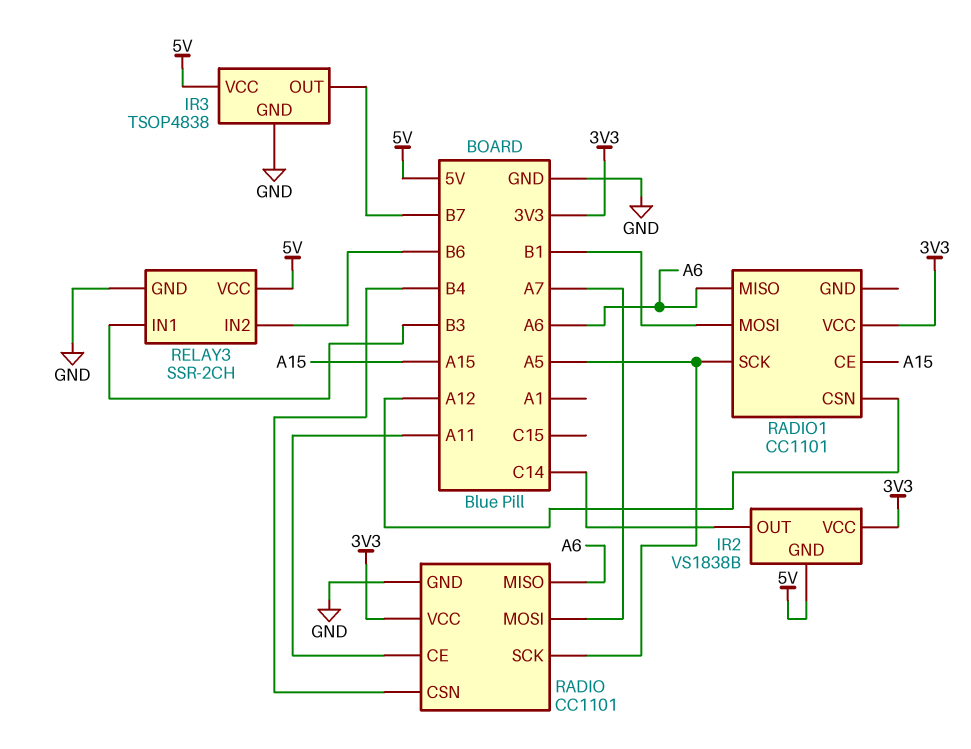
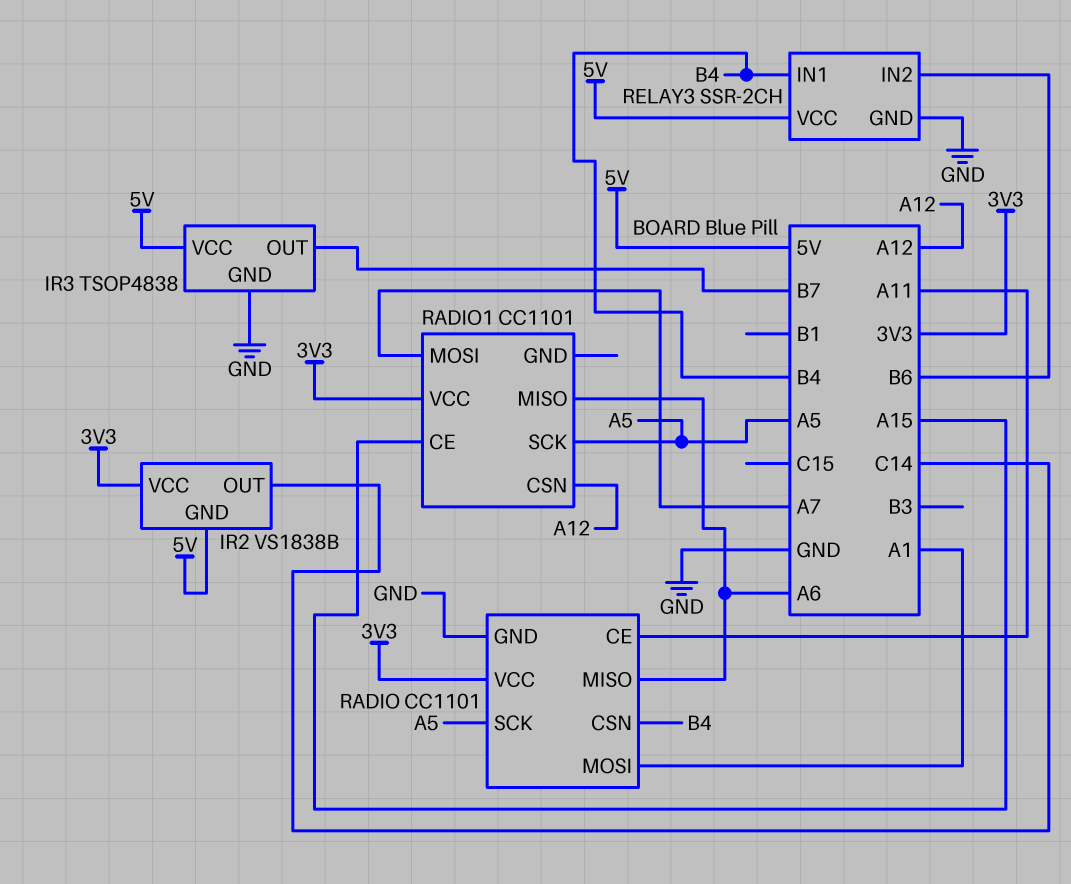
RADIO pin MOSI: A7 -> A1
RADIO1 pin MOSI: B1 -> A7
RELAY3 pin IN1: B3 -> B4

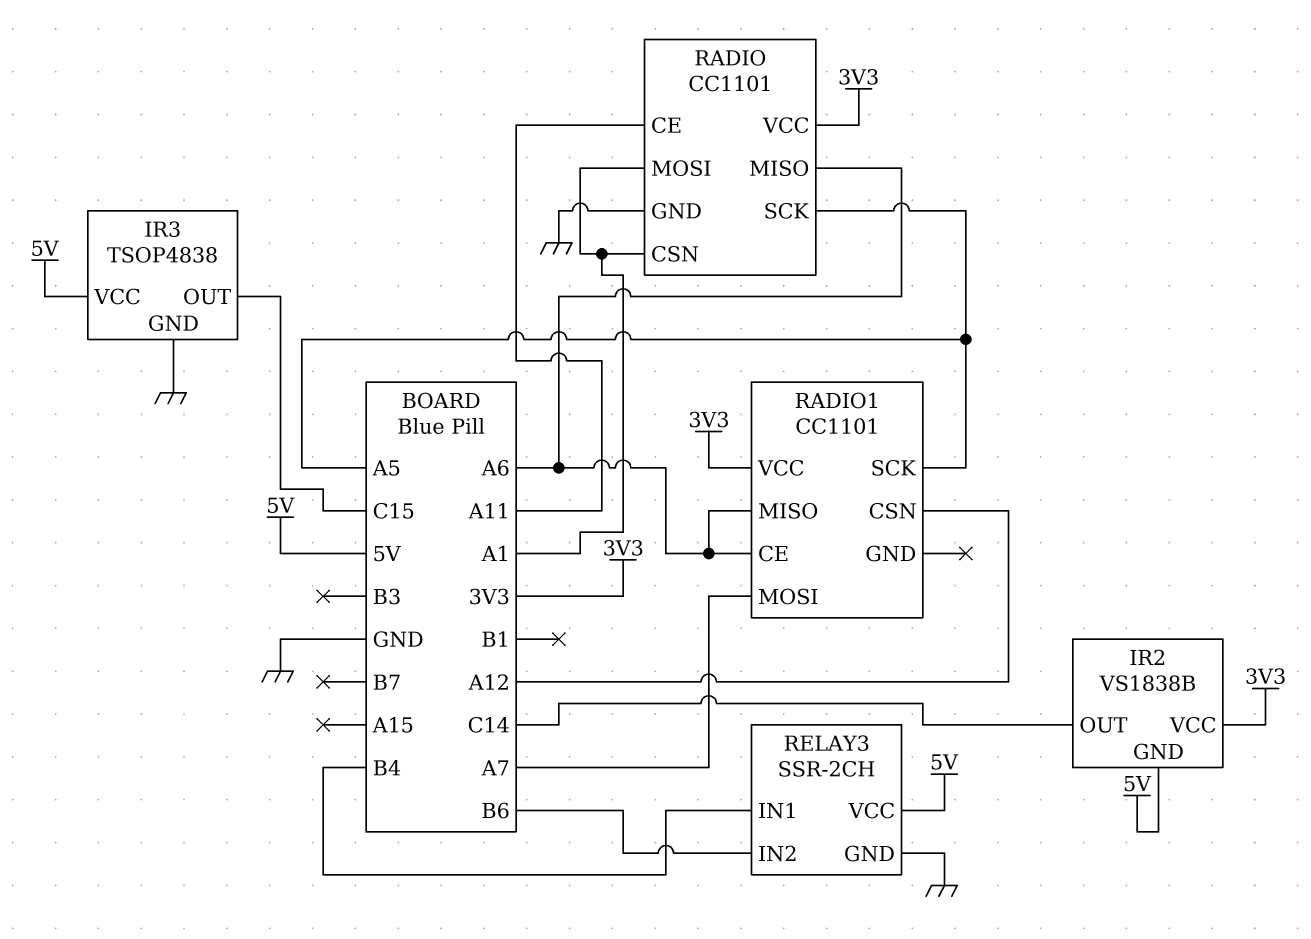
IR3 pin OUT: B7 -> C15
RADIO pin CSN: B4 -> A1
RADIO1 pin CE: A15 -> A6

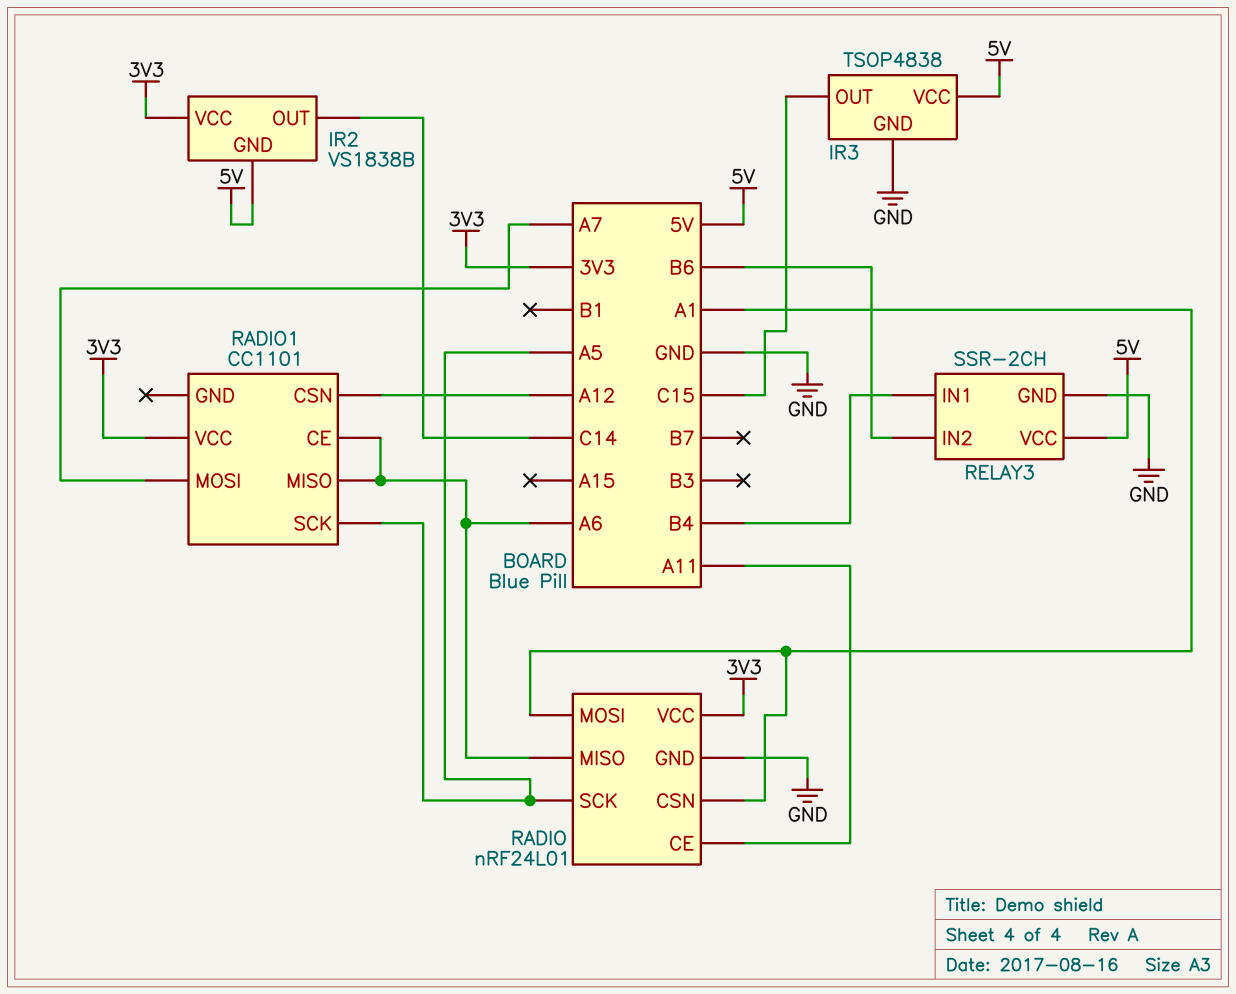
RADIO: CC1101 -> nRF24L01

